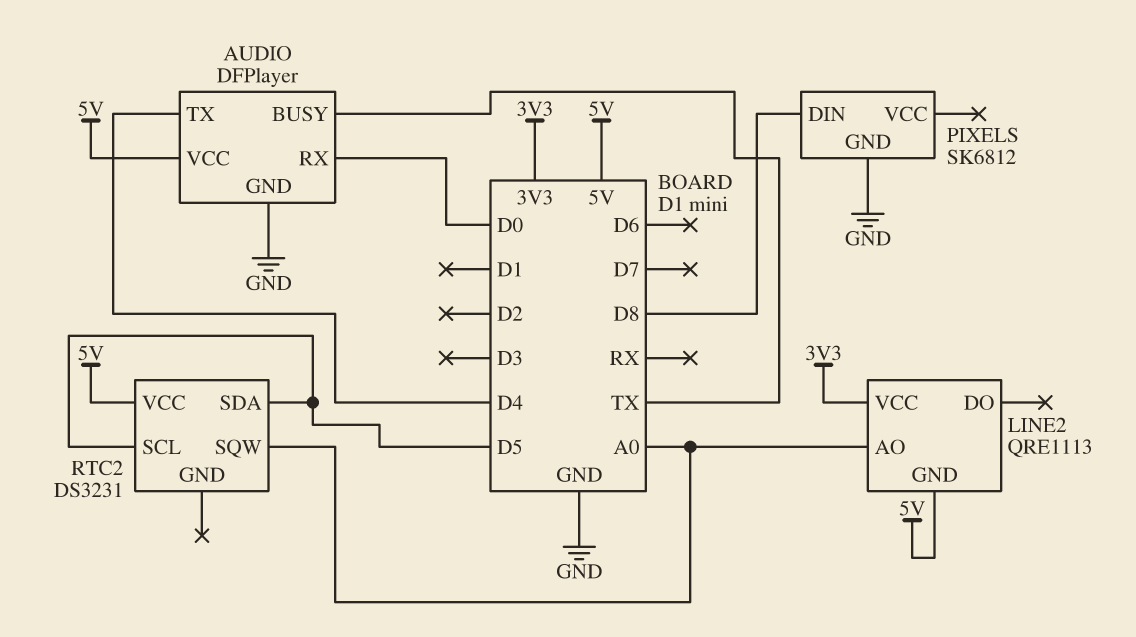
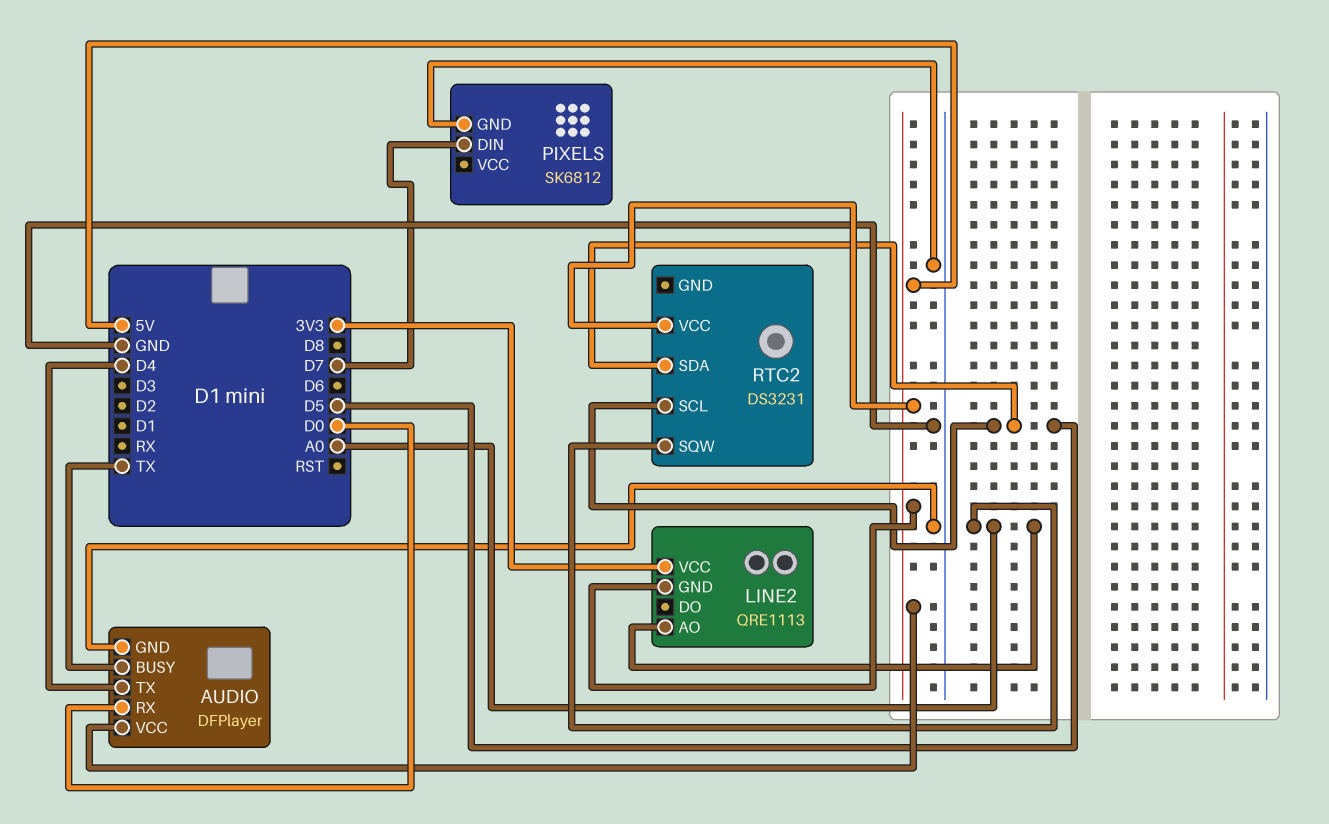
PIXELS pin DIN: D8 -> D7

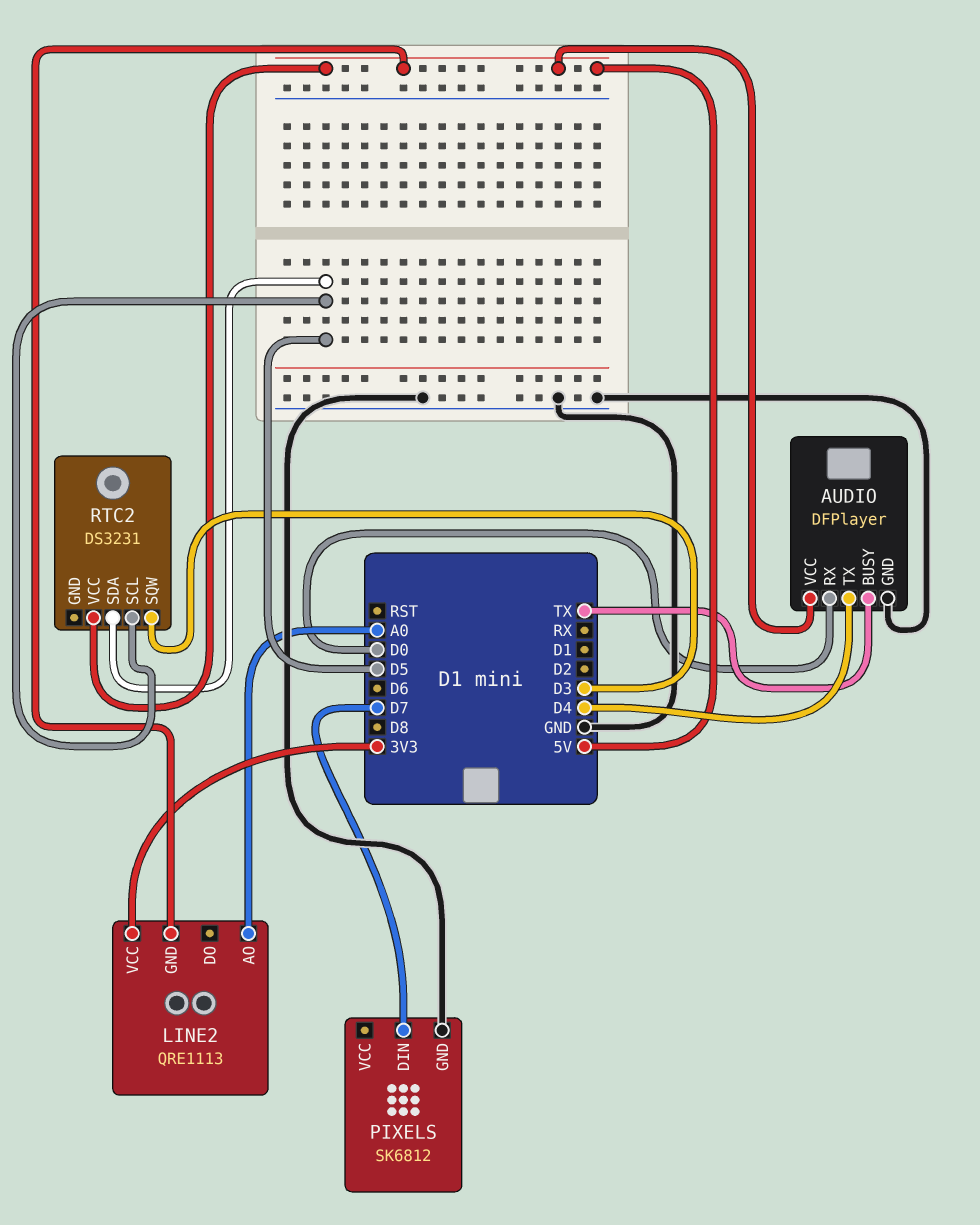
RTC2 pin SQW: A0 -> D3

